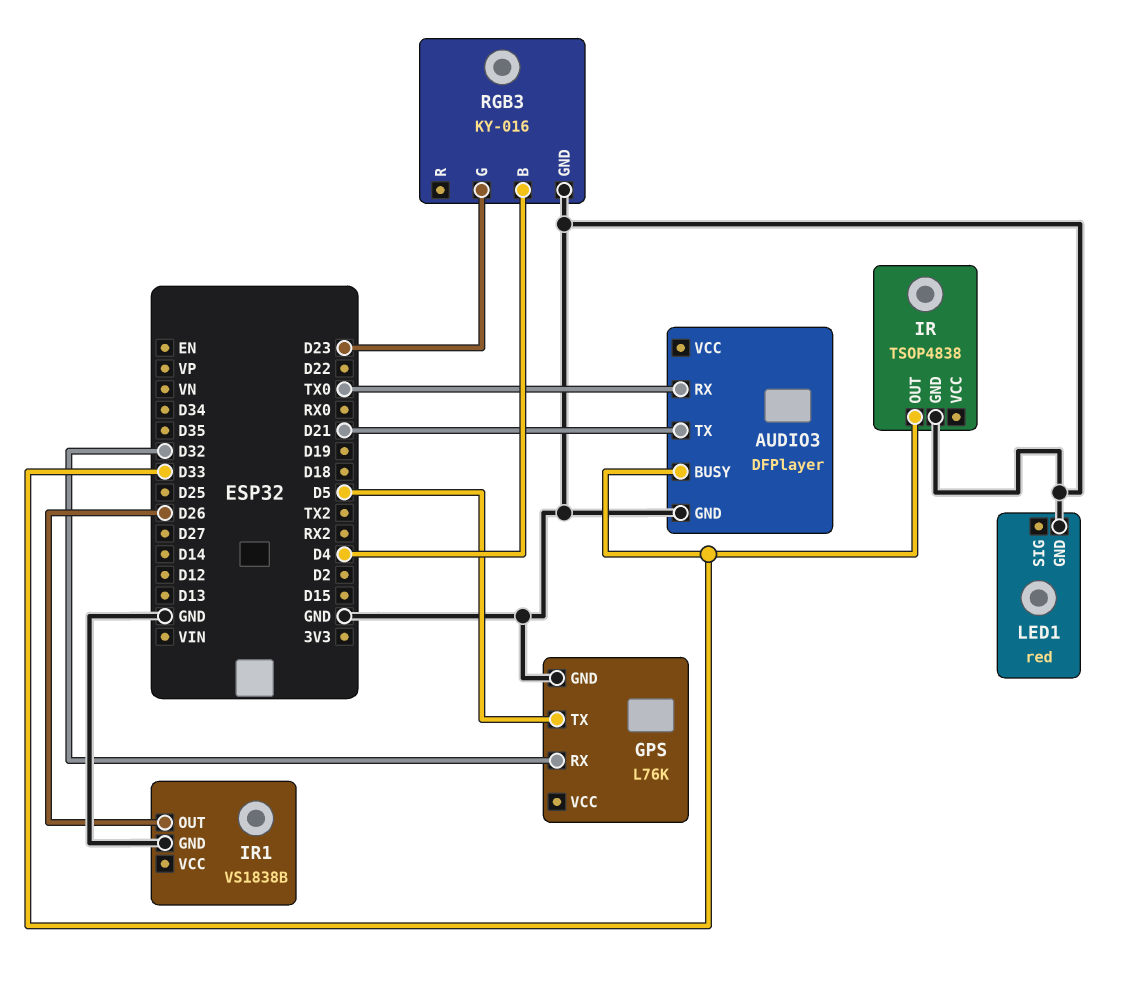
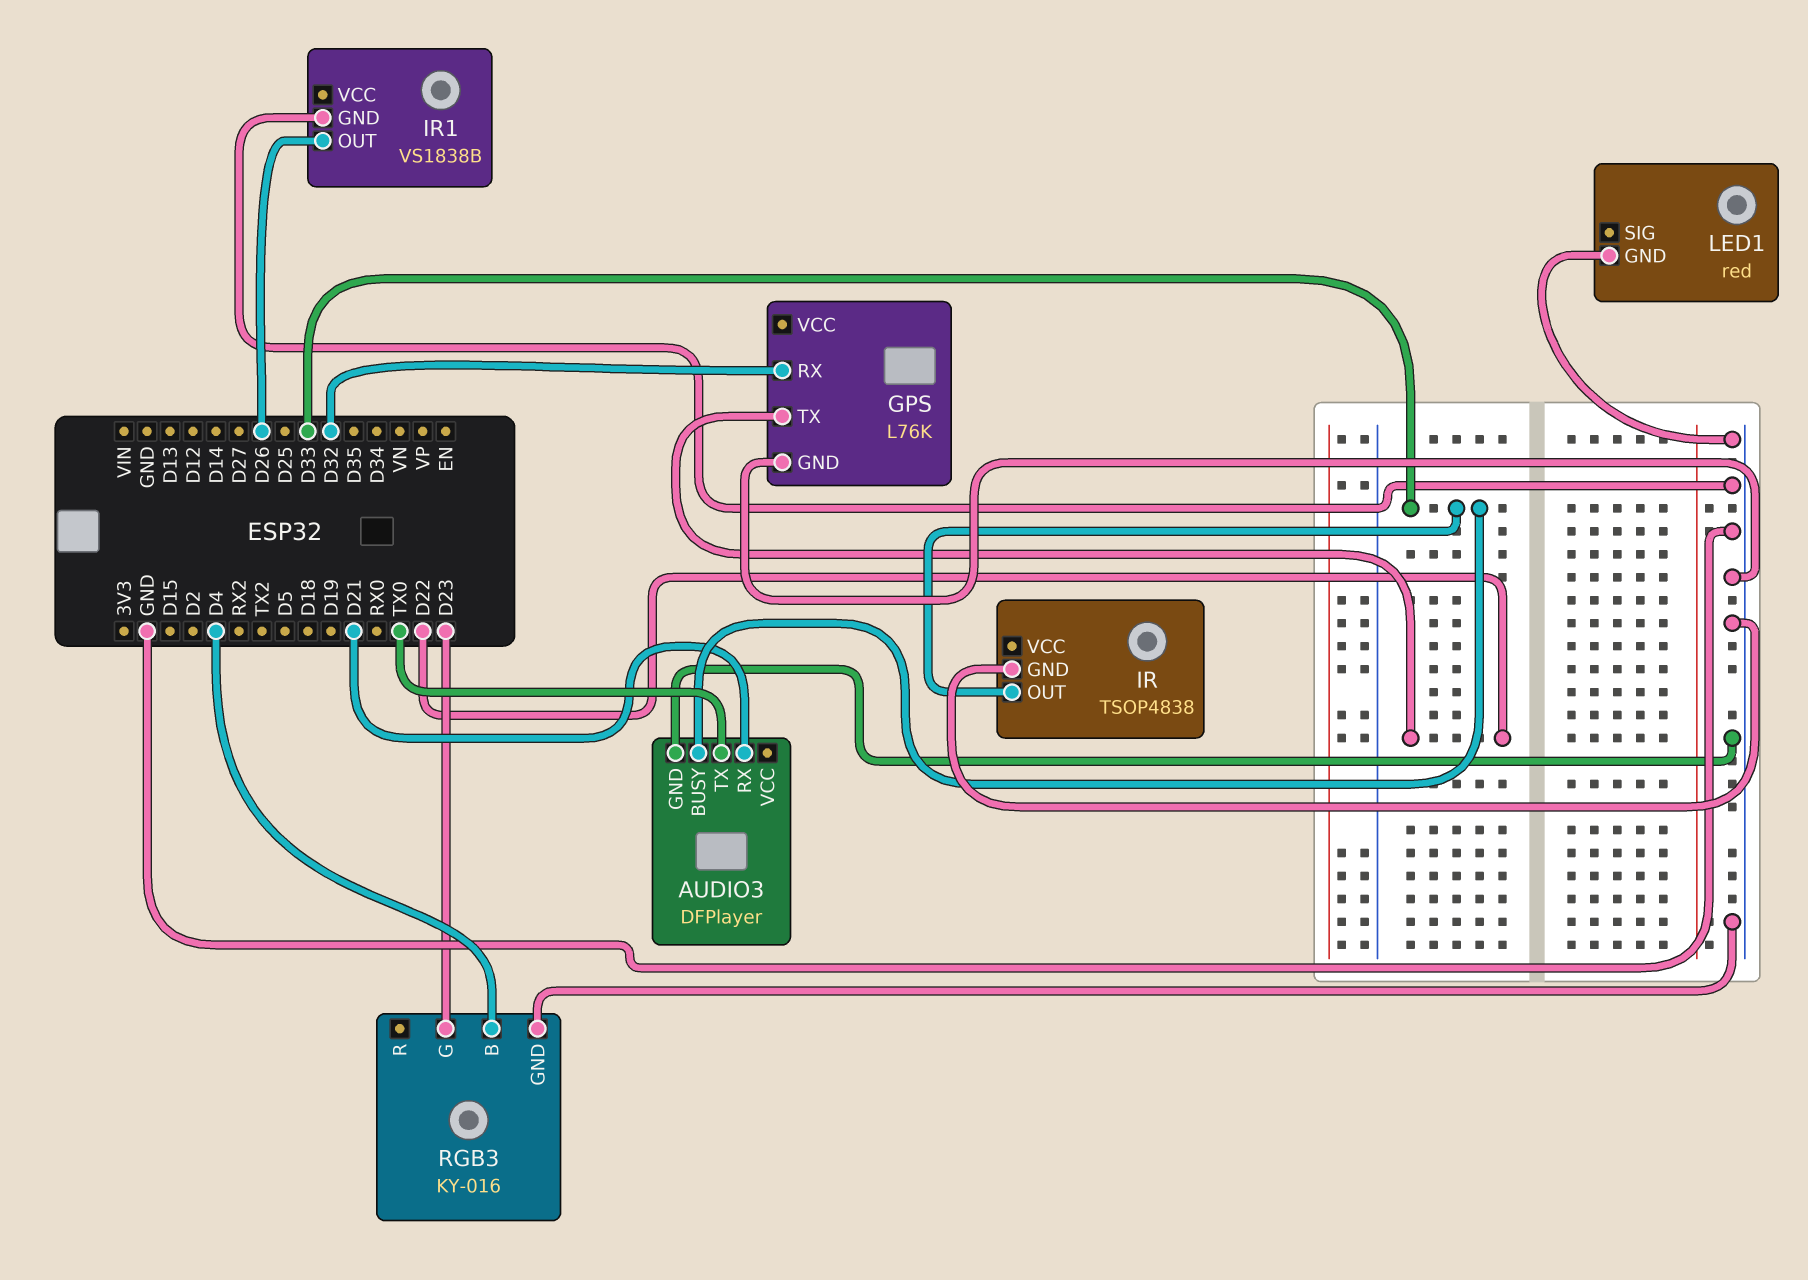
AUDIO3 pin RX: TX0 -> D21
AUDIO3 pin TX: D21 -> TX0
GPS pin TX: D5 -> D22

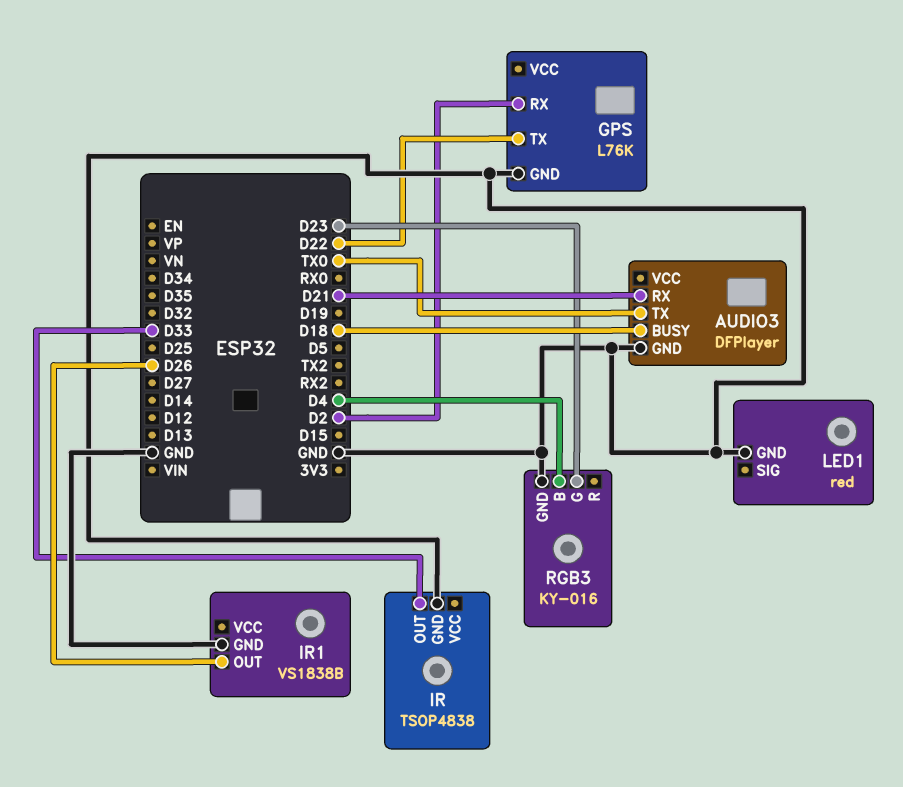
AUDIO3 pin BUSY: D33 -> D18
GPS pin RX: D32 -> D2

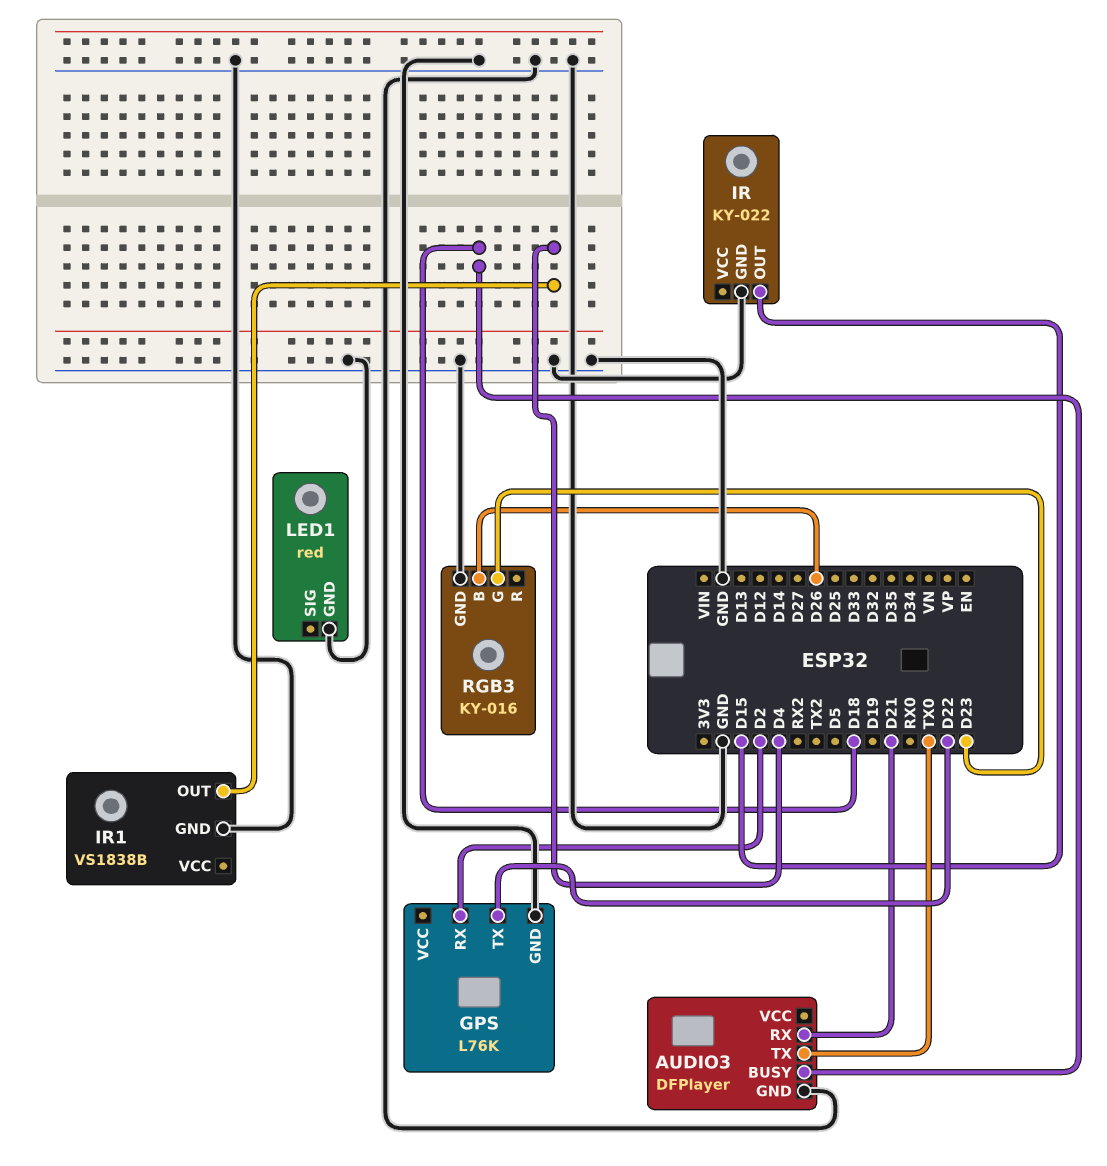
IR: TSOP4838 -> KY-022
IR pin OUT: D33 -> D15
IR1 pin OUT: D26 -> D4
RGB3 pin B: D4 -> D26

